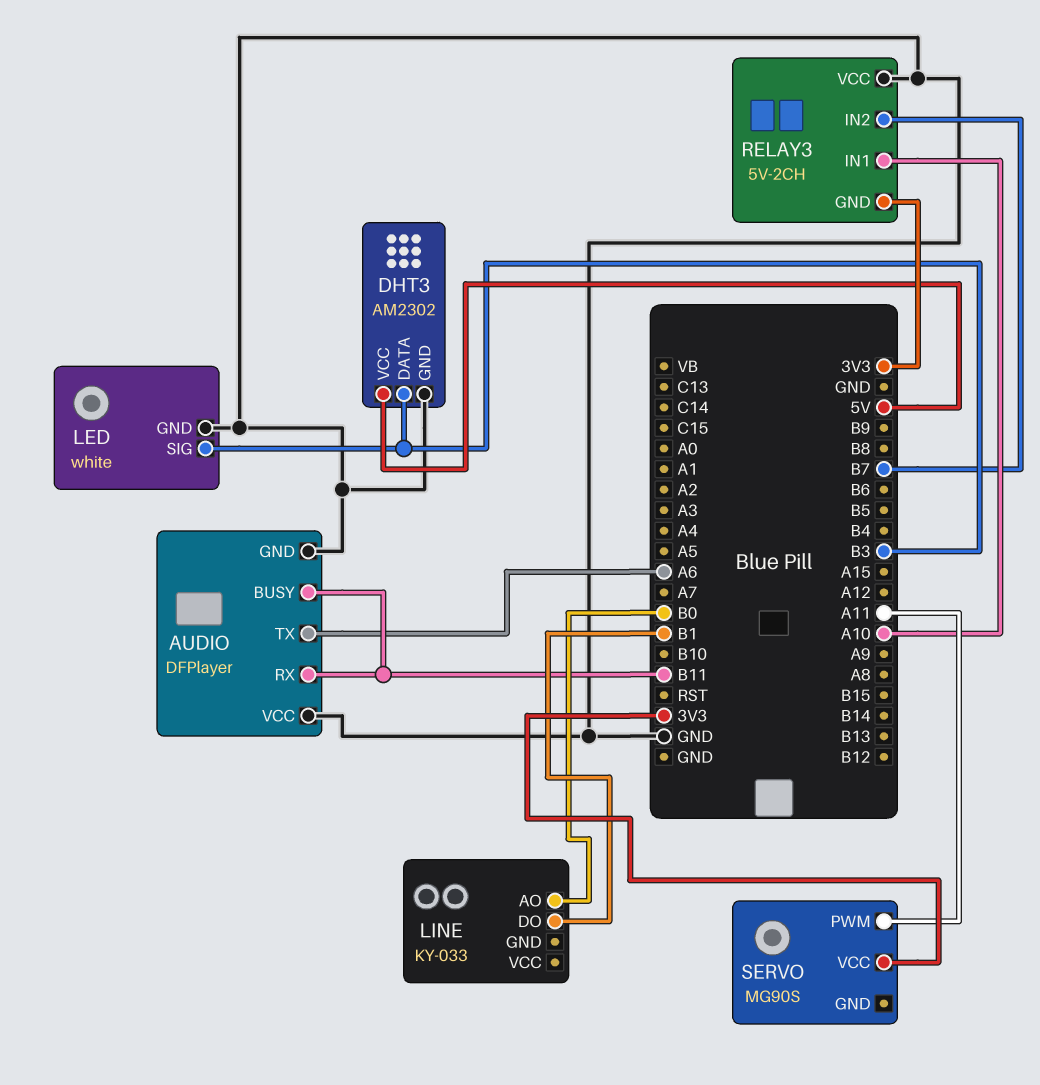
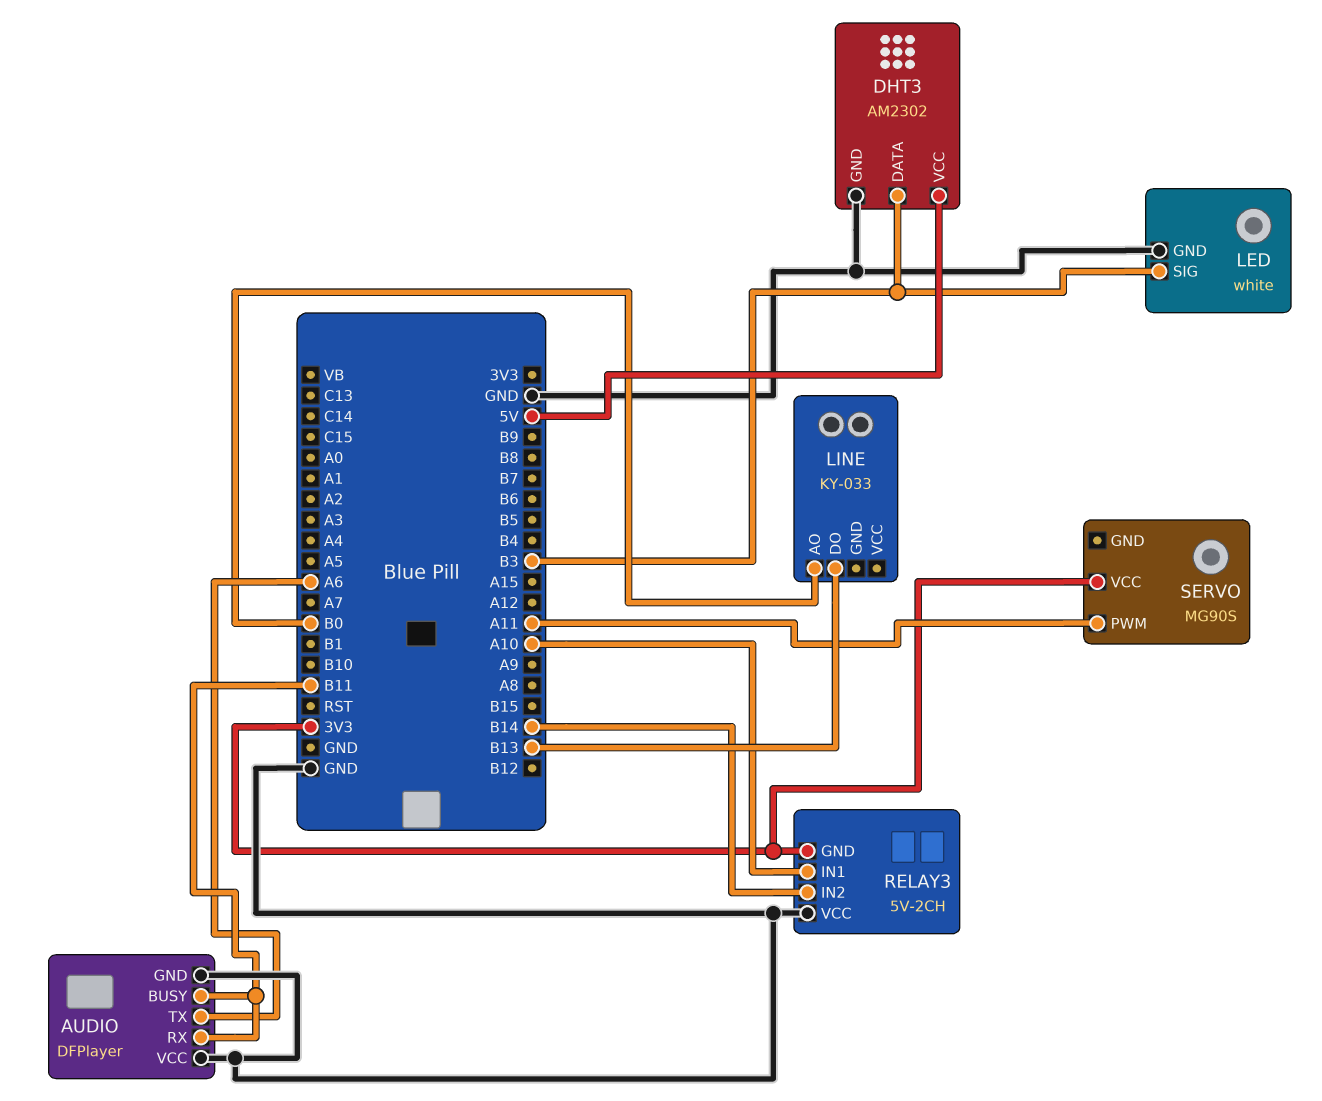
LINE pin DO: B1 -> B13
RELAY3 pin IN2: B7 -> B14

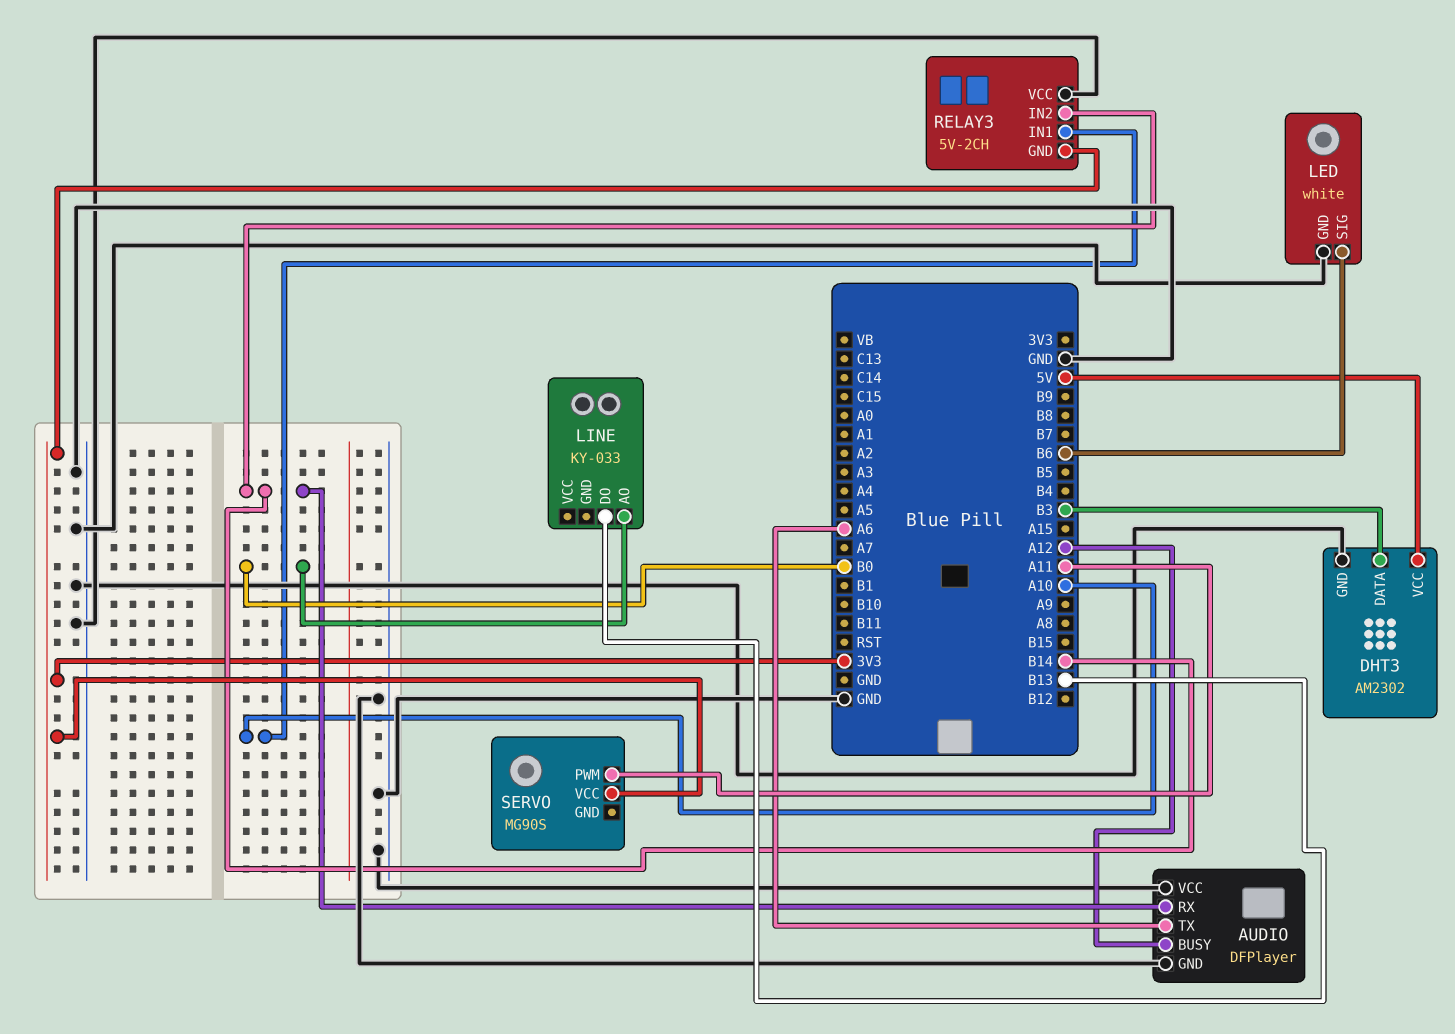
AUDIO pin BUSY: B11 -> A12
AUDIO pin RX: B11 -> B14
LED pin SIG: B3 -> B6

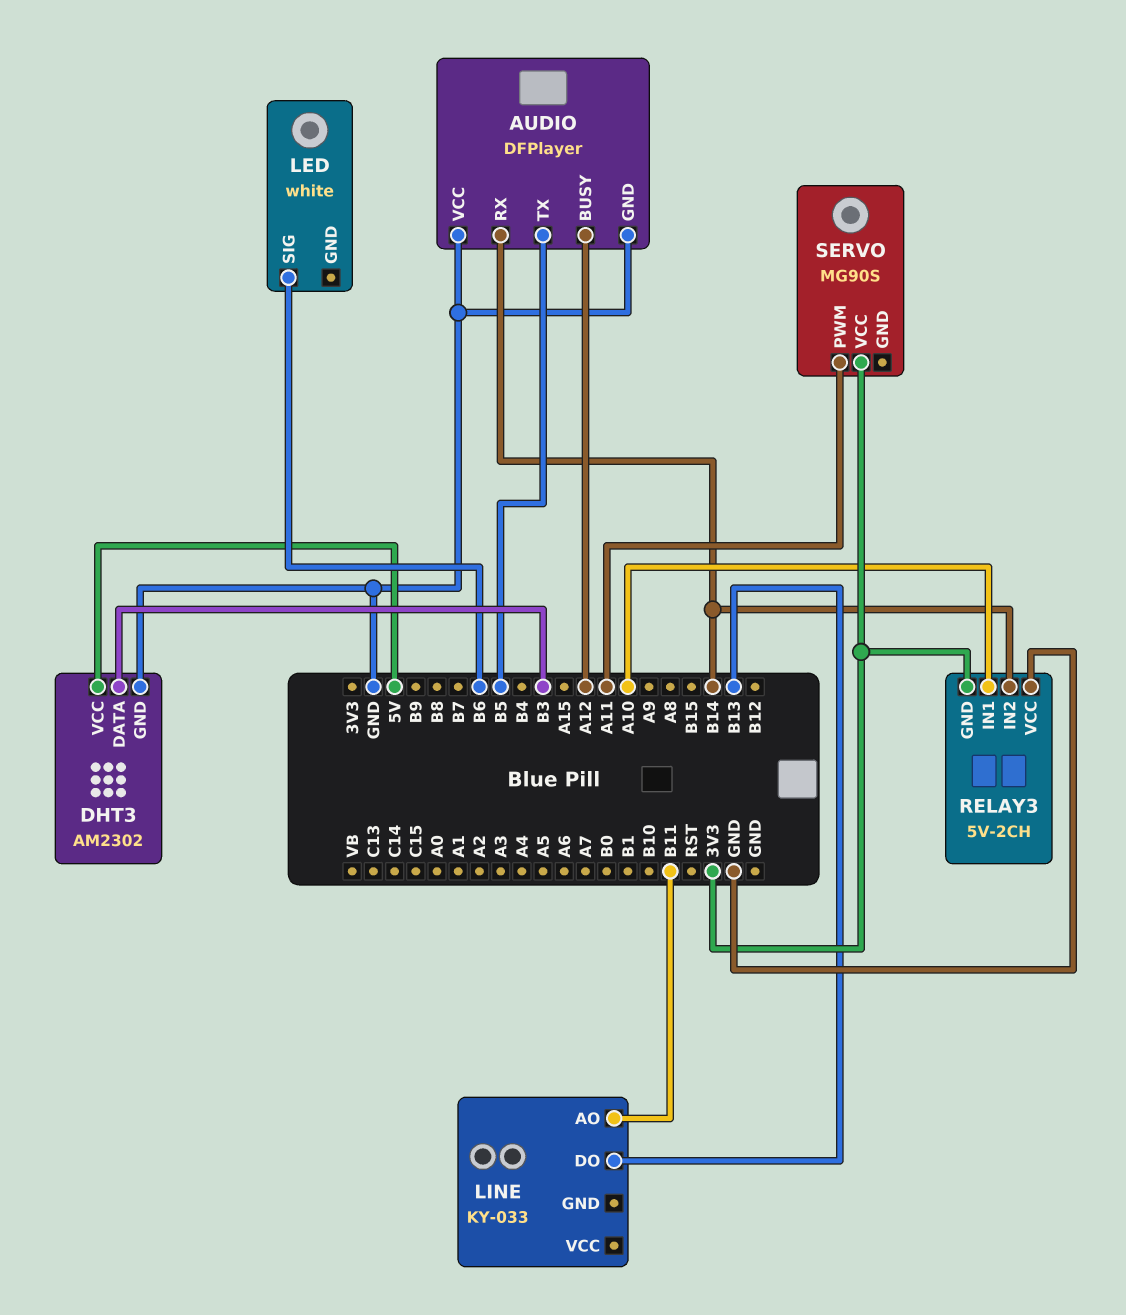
AUDIO pin TX: A6 -> B5
LED pin GND: GND -> none
LINE pin AO: B0 -> B11

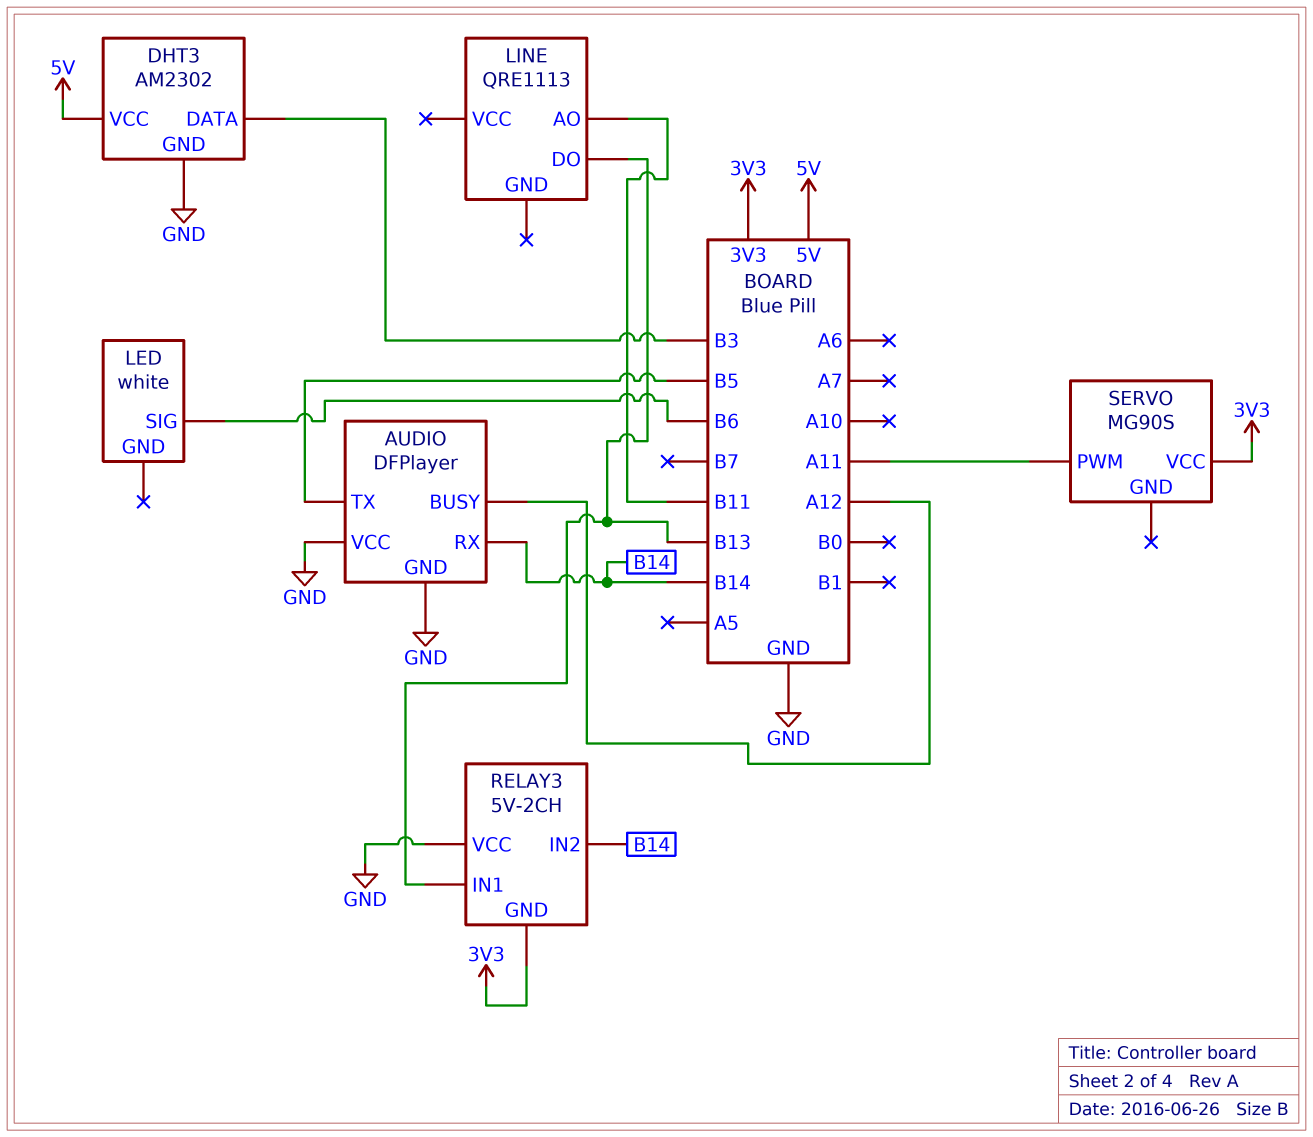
LINE: KY-033 -> QRE1113
RELAY3 pin IN1: A10 -> B13

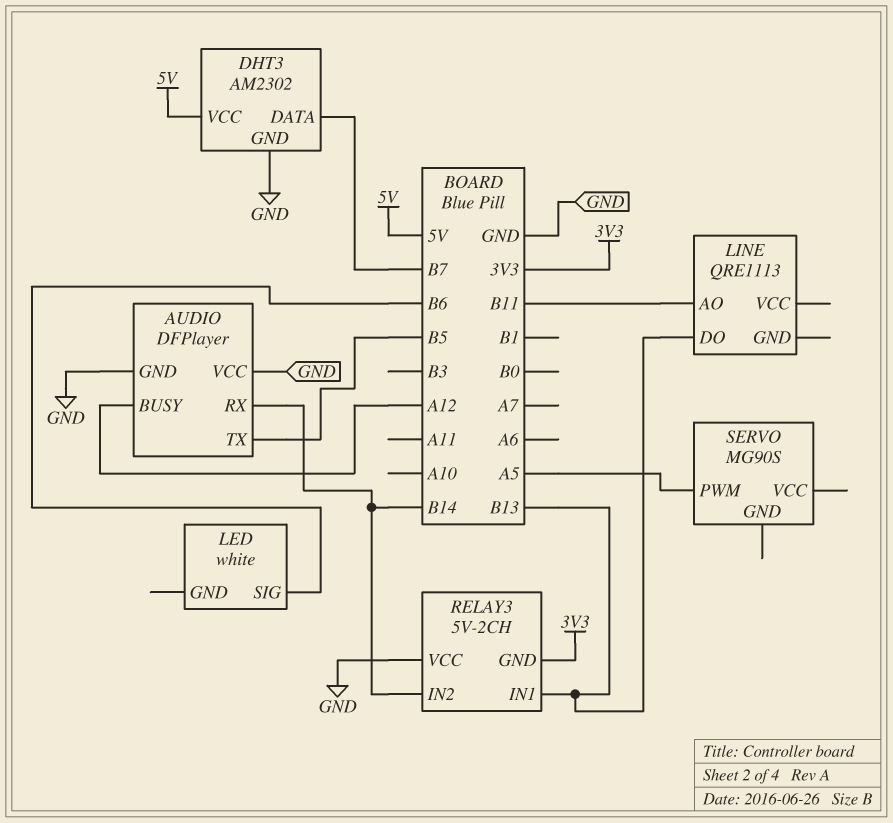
DHT3 pin DATA: B3 -> B7
SERVO pin PWM: A11 -> A5
SERVO pin VCC: 3V3 -> none

